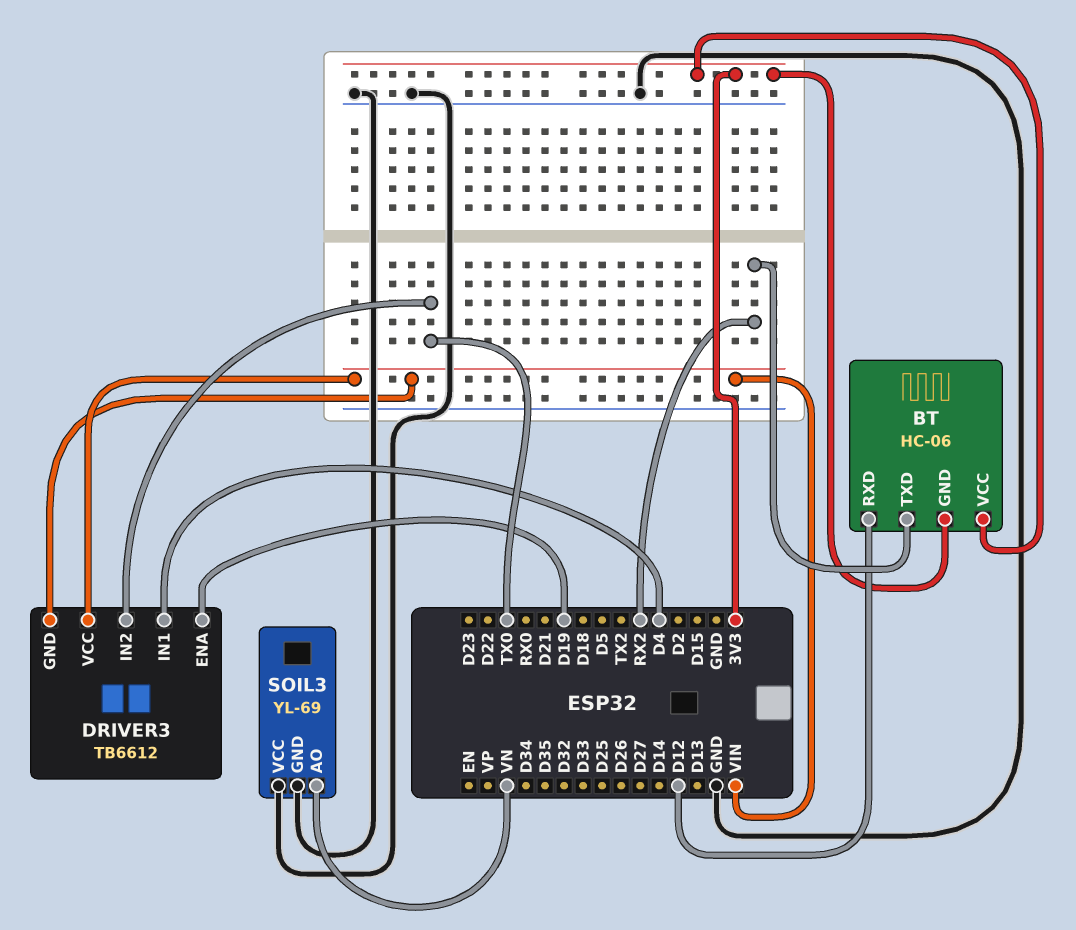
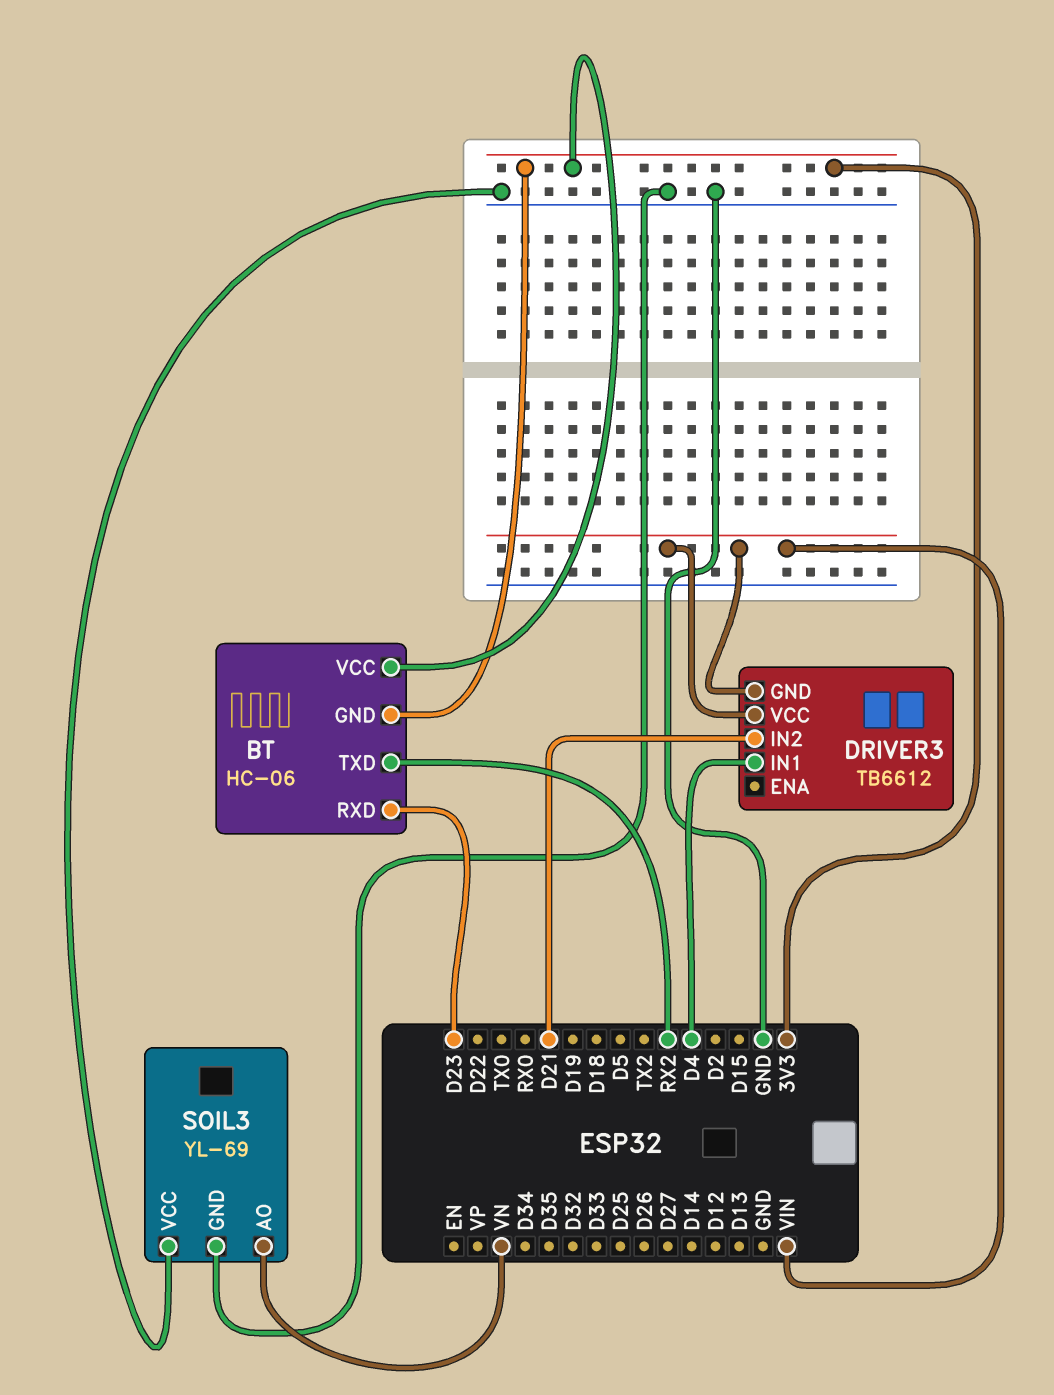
BT pin RXD: D12 -> D23
DRIVER3 pin ENA: D19 -> none
DRIVER3 pin IN2: TX0 -> D21

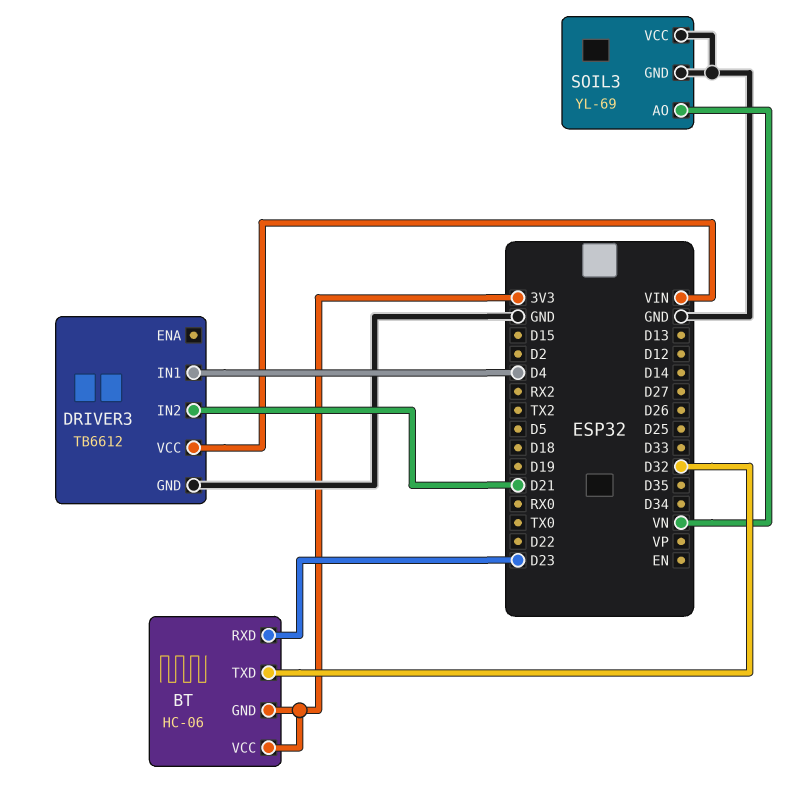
BT pin TXD: RX2 -> D32
DRIVER3 pin GND: VIN -> GND

